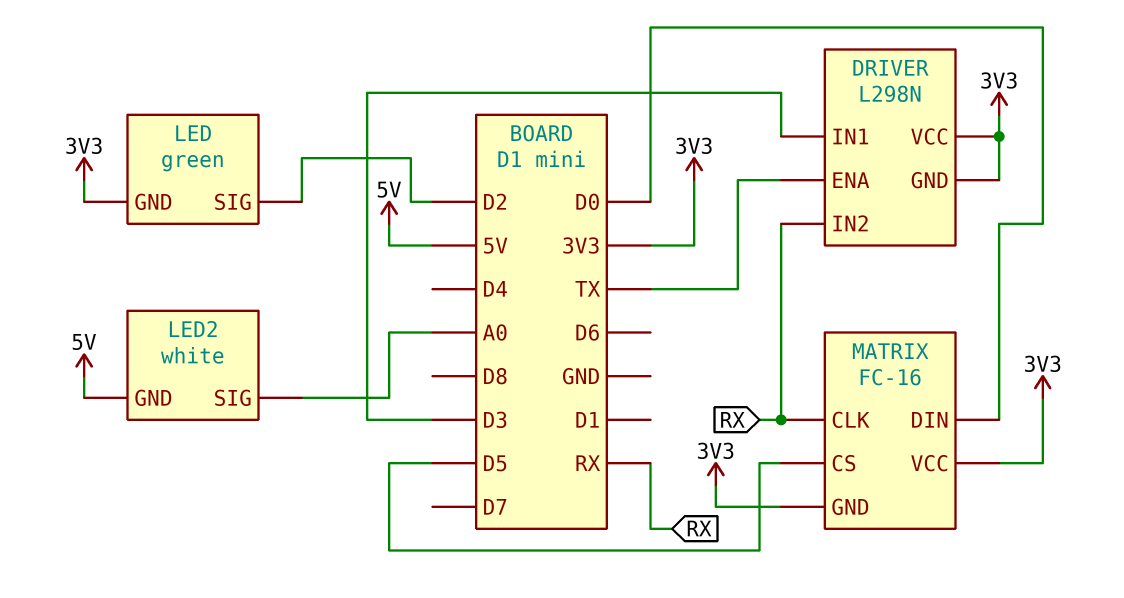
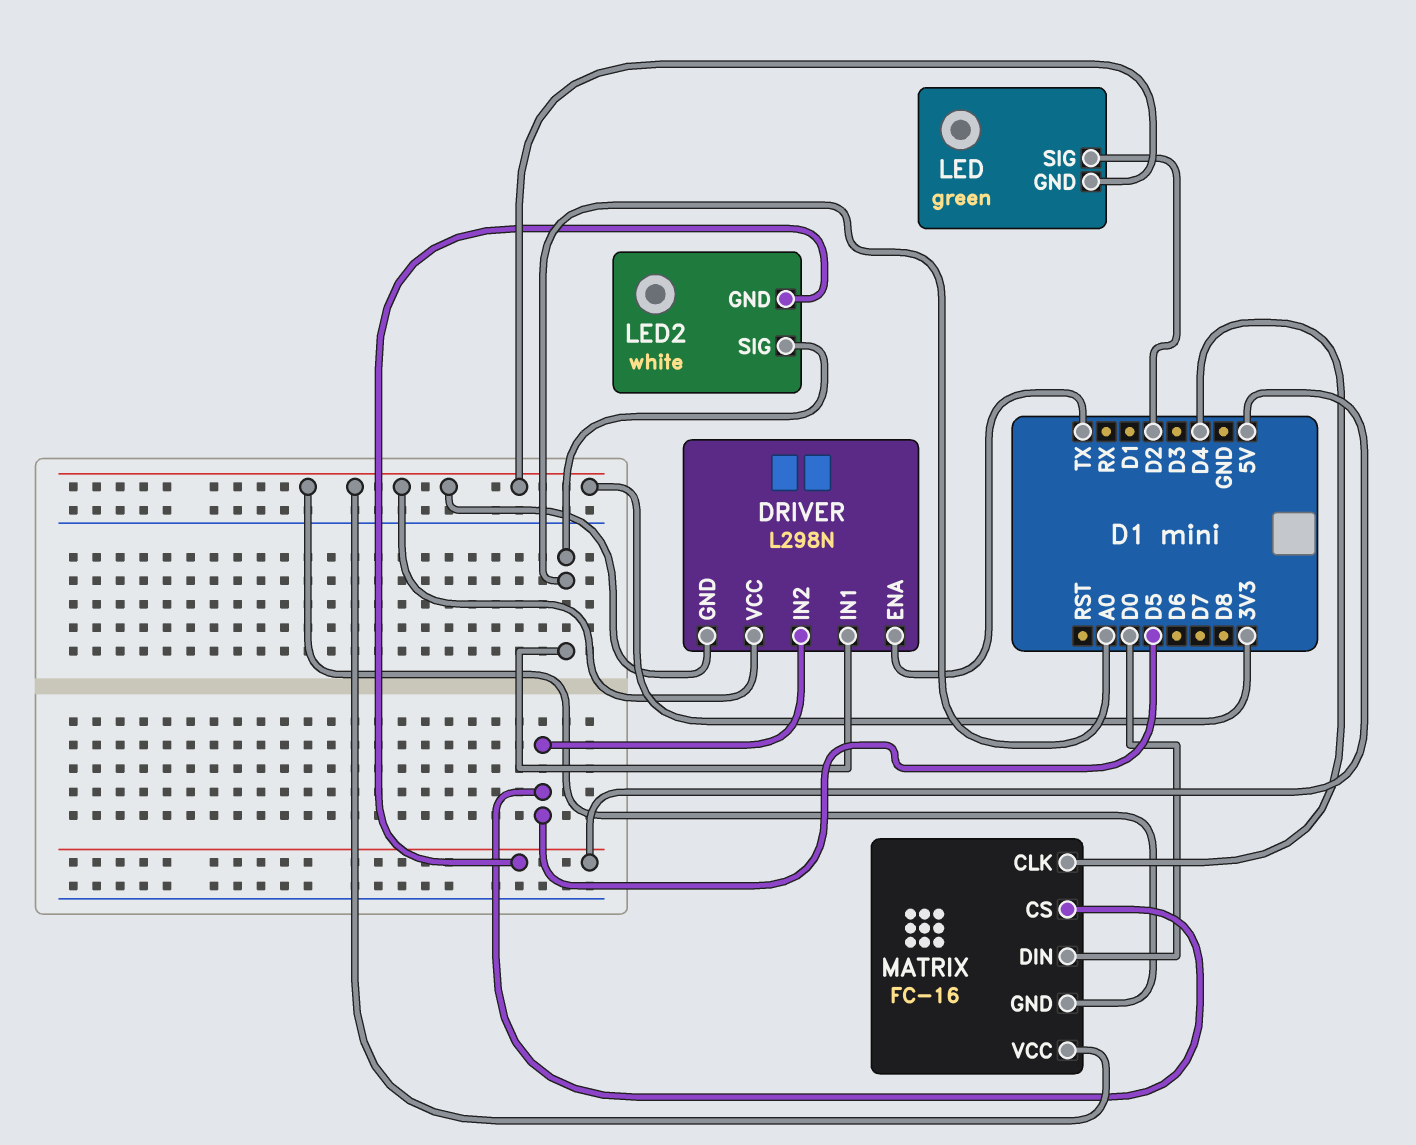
DRIVER pin IN1: D3 -> A0
DRIVER pin IN2: RX -> D5
MATRIX pin CLK: RX -> D4

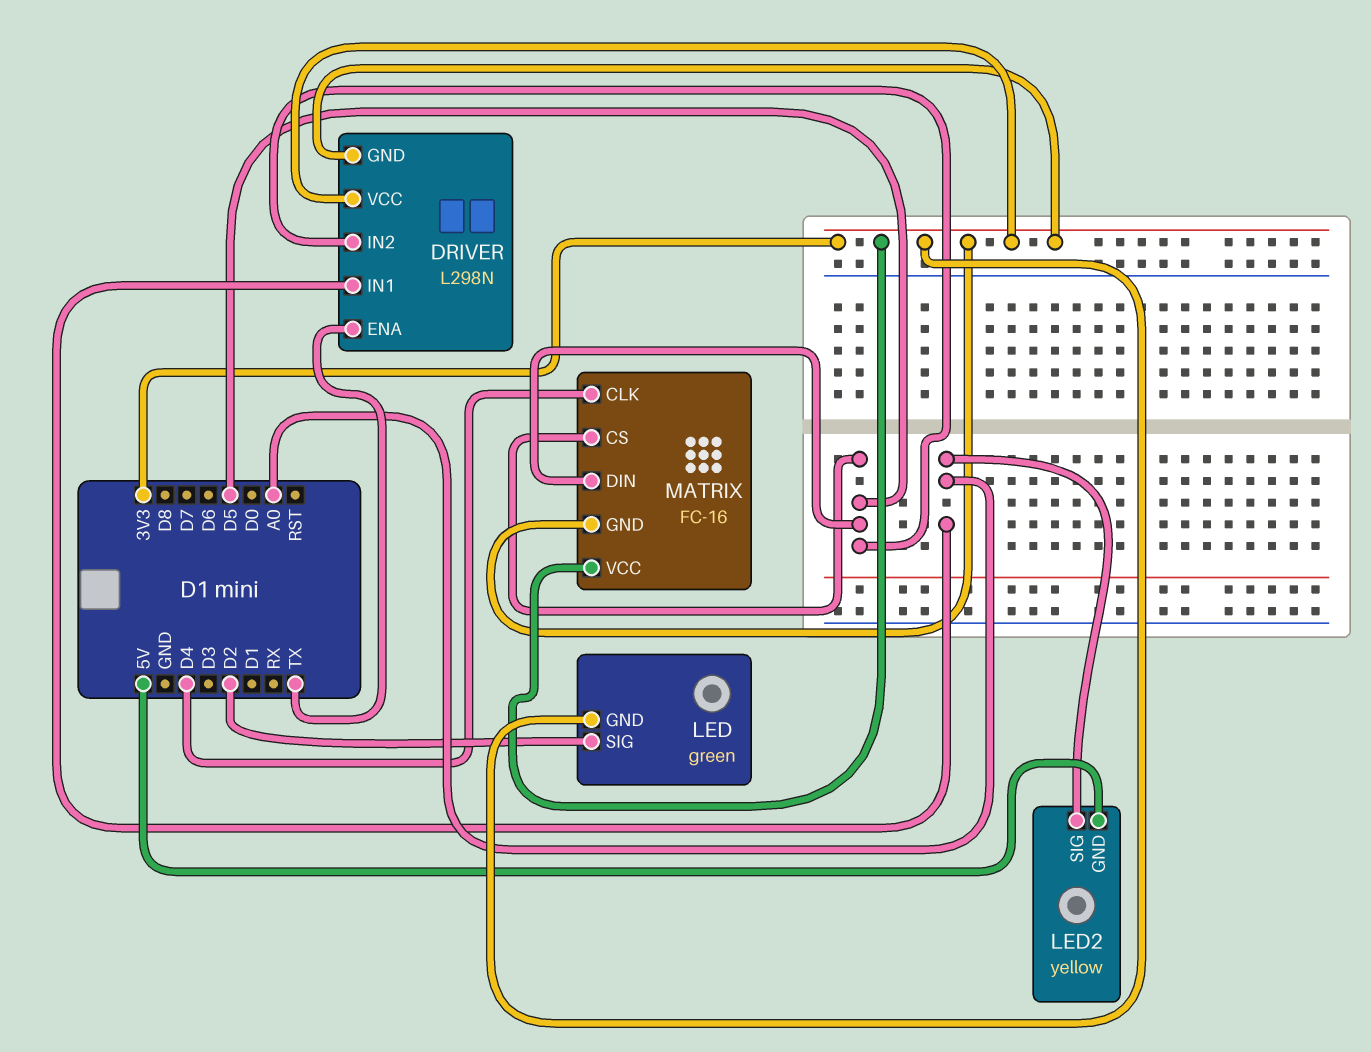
LED2: white -> yellow
MATRIX pin DIN: D0 -> D5

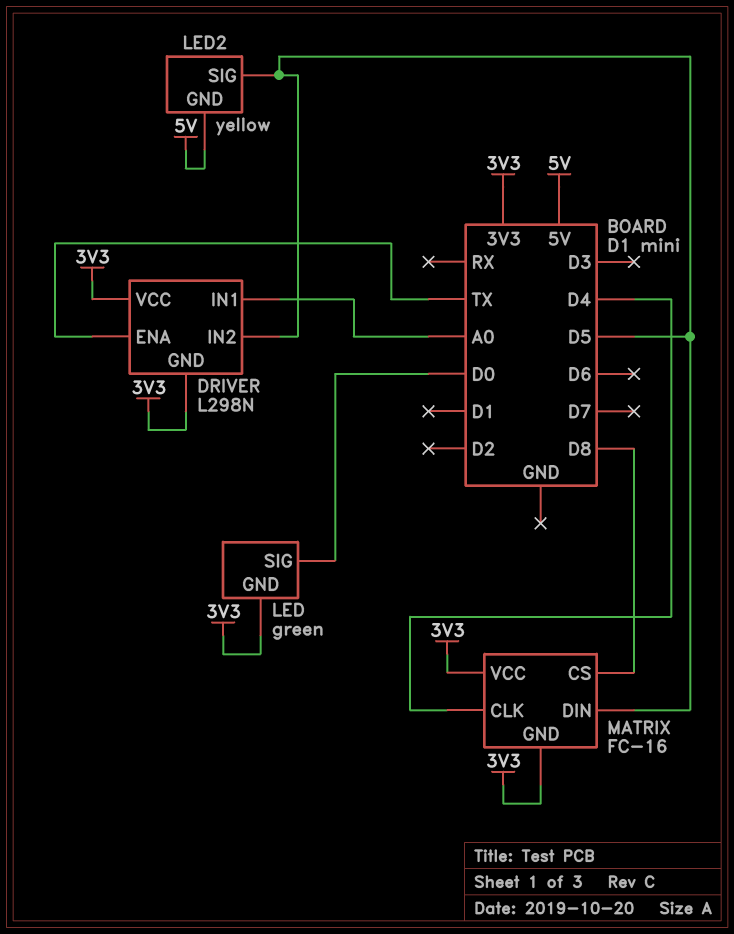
LED pin SIG: D2 -> D0
LED2 pin SIG: A0 -> D5
MATRIX pin CS: D5 -> D8

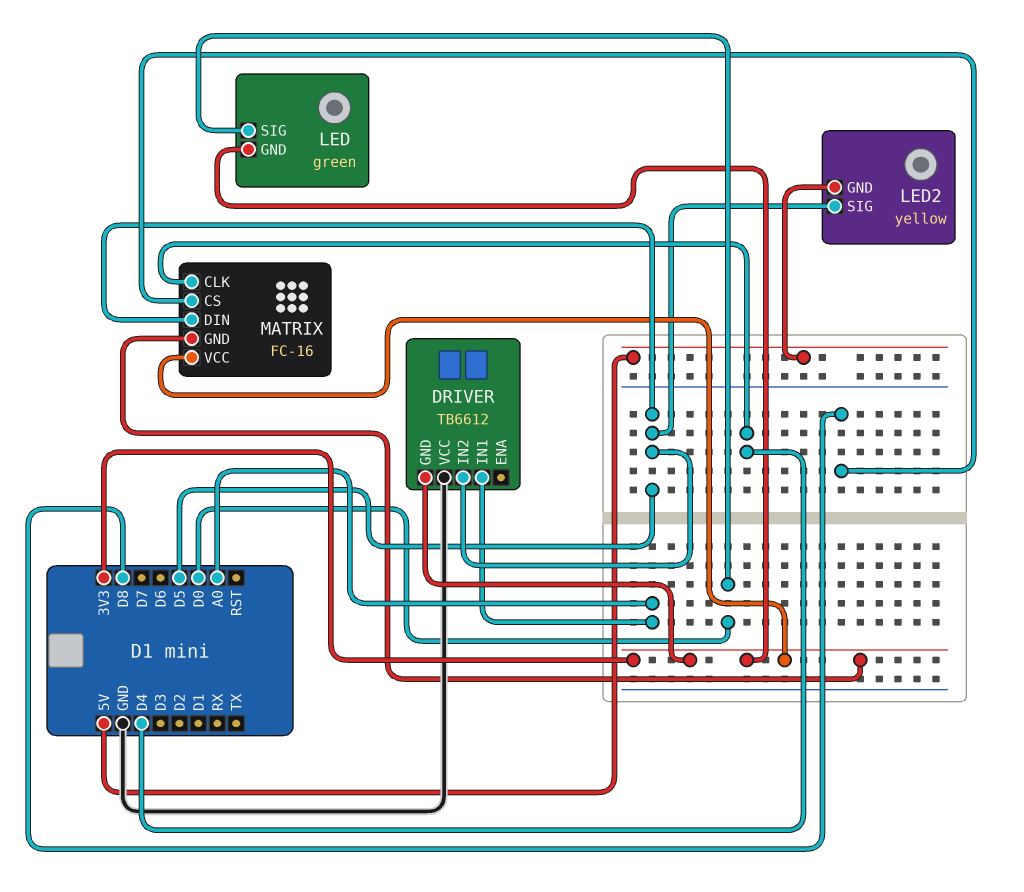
DRIVER: L298N -> TB6612
DRIVER pin ENA: TX -> none
DRIVER pin VCC: 3V3 -> GND

